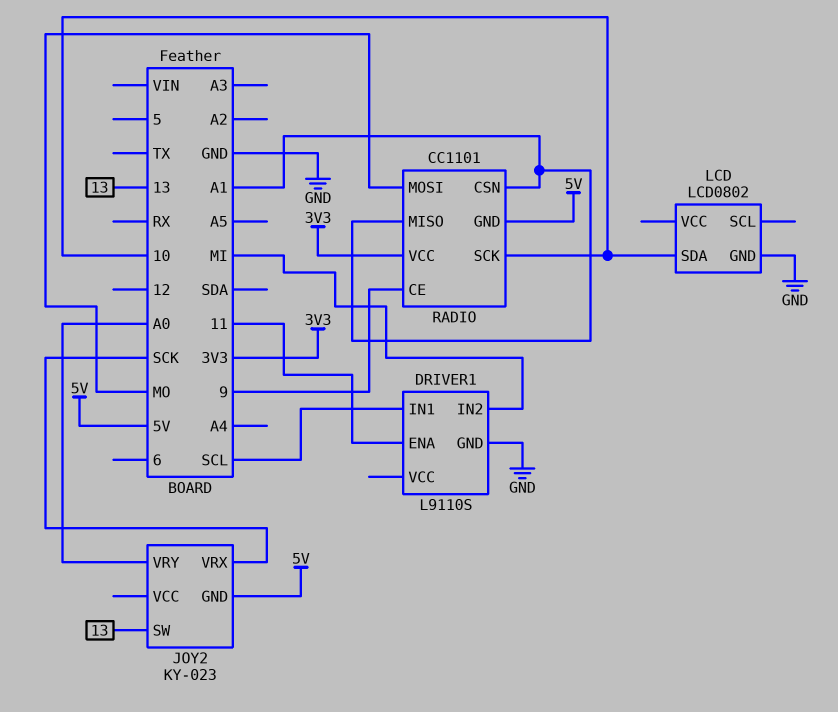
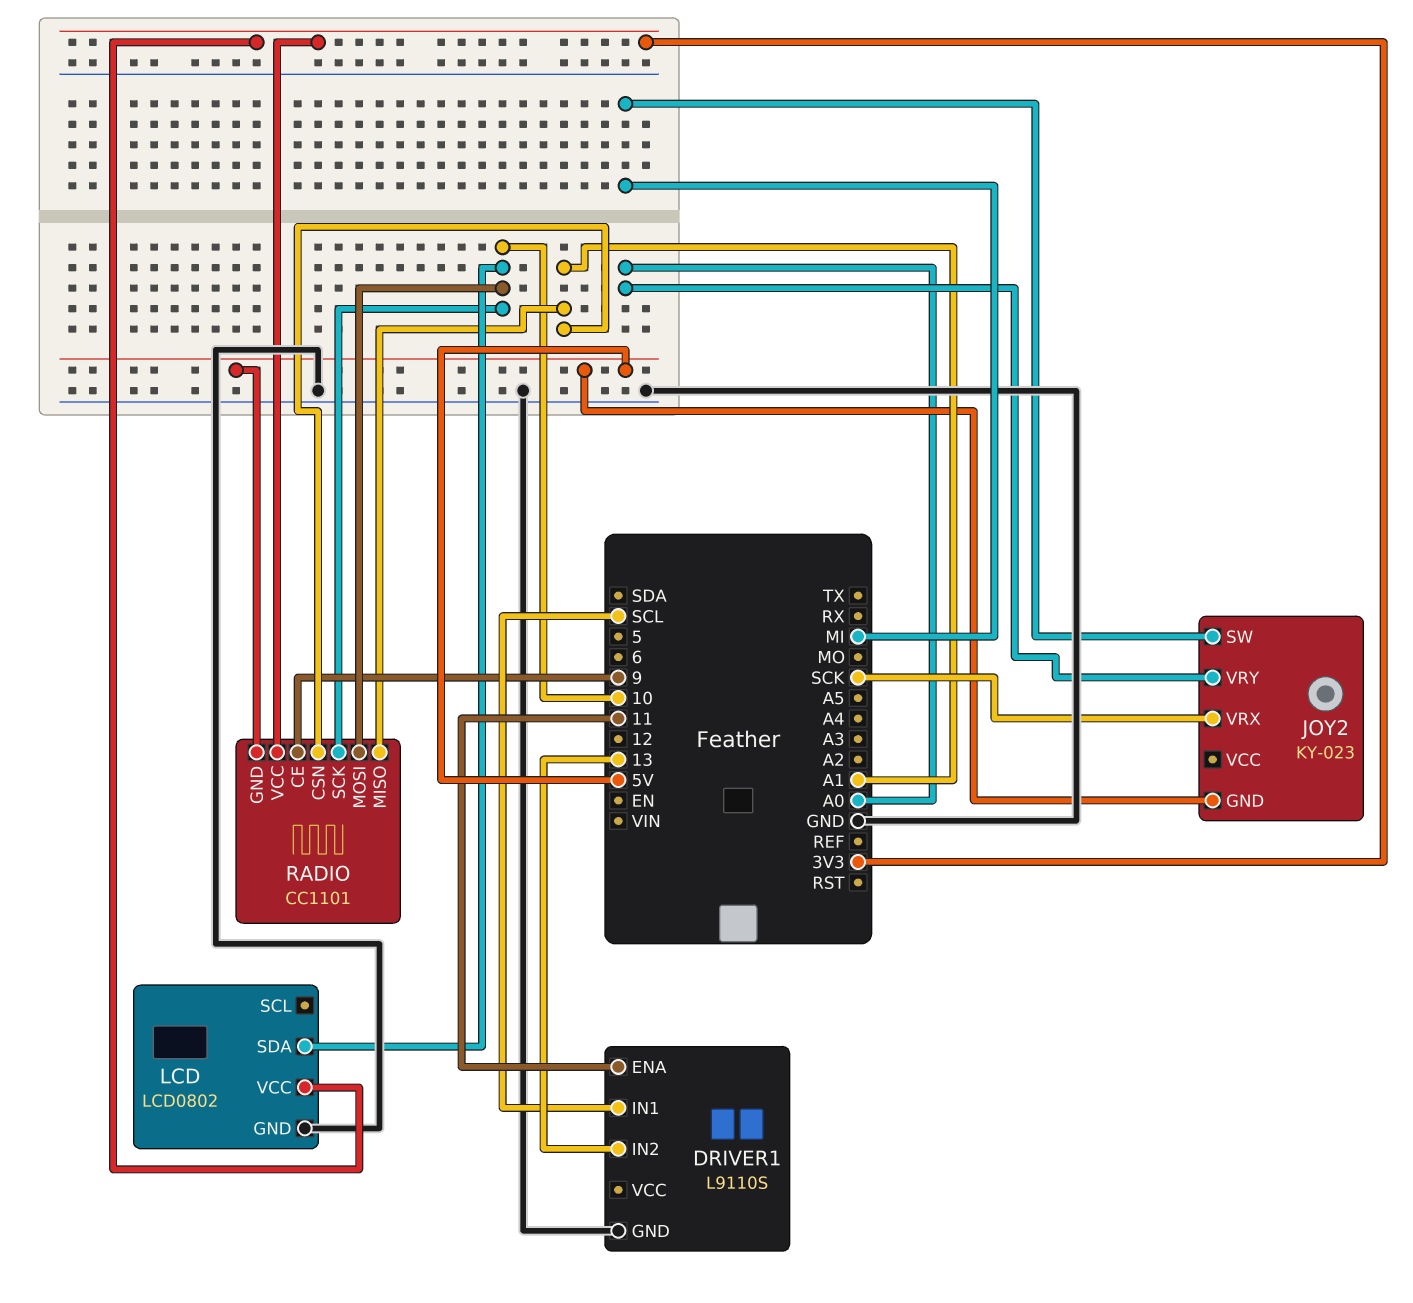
DRIVER1 pin IN2: MI -> 13
JOY2 pin SW: 13 -> MI
LCD pin VCC: none -> 3V3
RADIO pin MOSI: MO -> 10

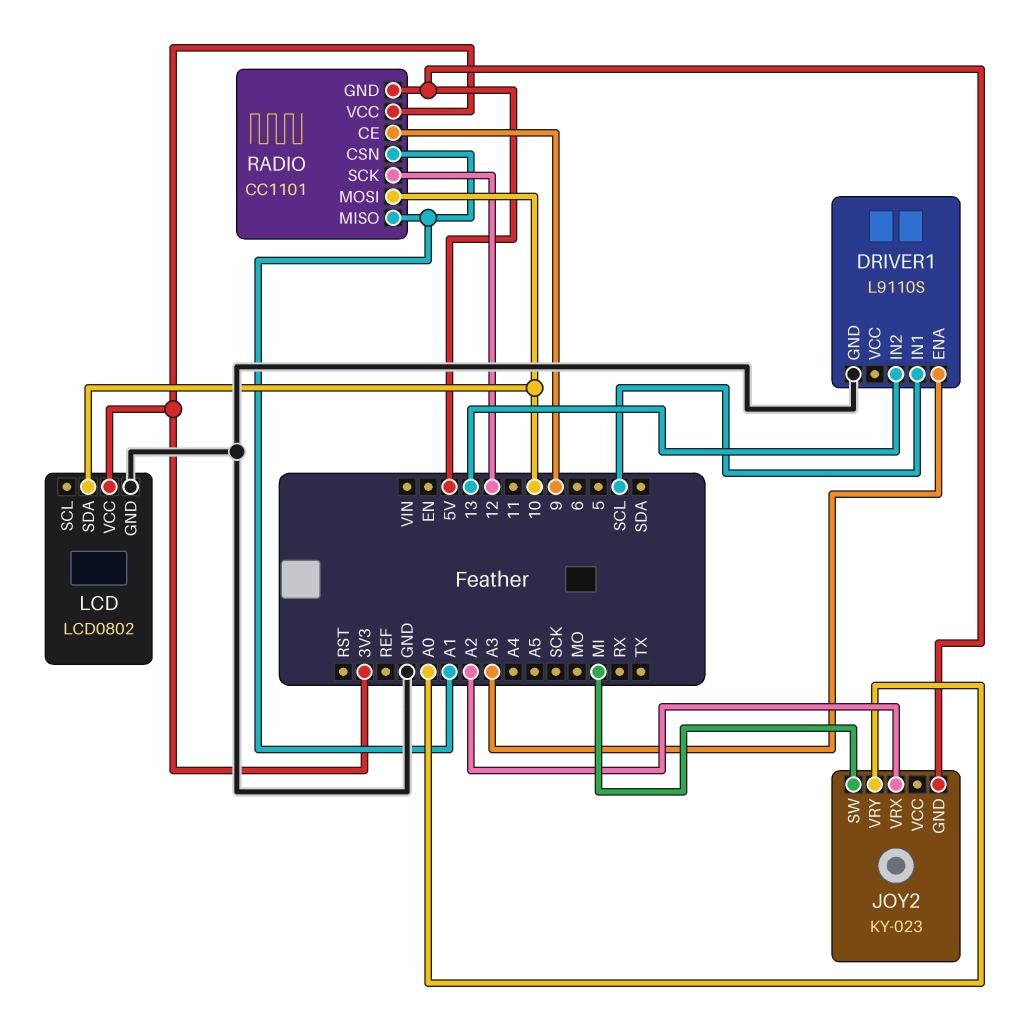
DRIVER1 pin ENA: 11 -> A3
JOY2 pin VRX: SCK -> A2
RADIO pin SCK: 10 -> 12

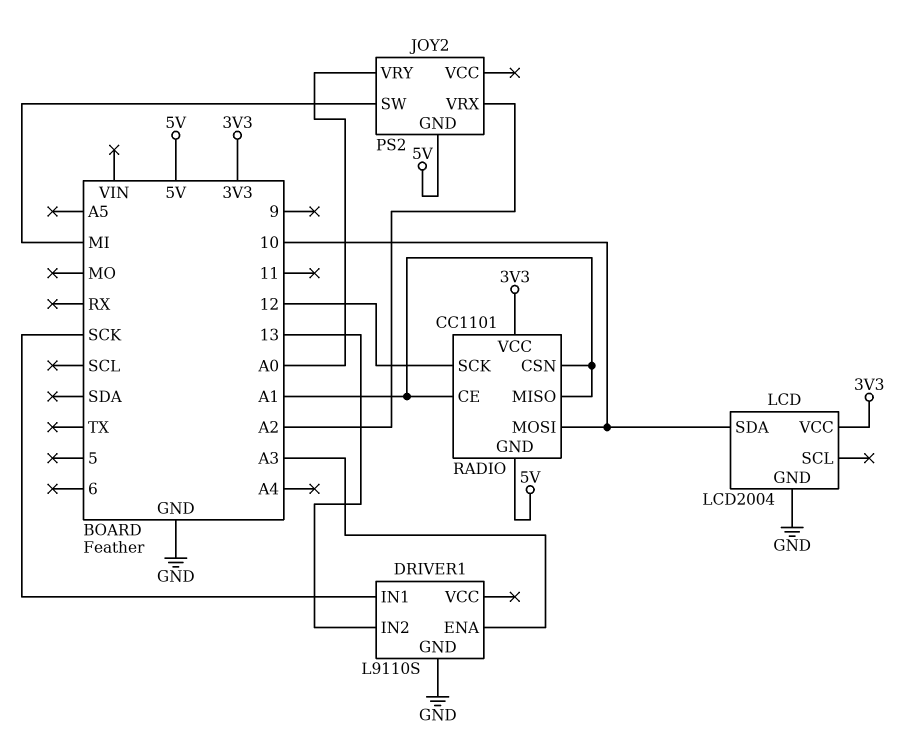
DRIVER1 pin IN1: SCL -> SCK
JOY2: KY-023 -> PS2
LCD: LCD0802 -> LCD2004
RADIO pin CE: 9 -> A1

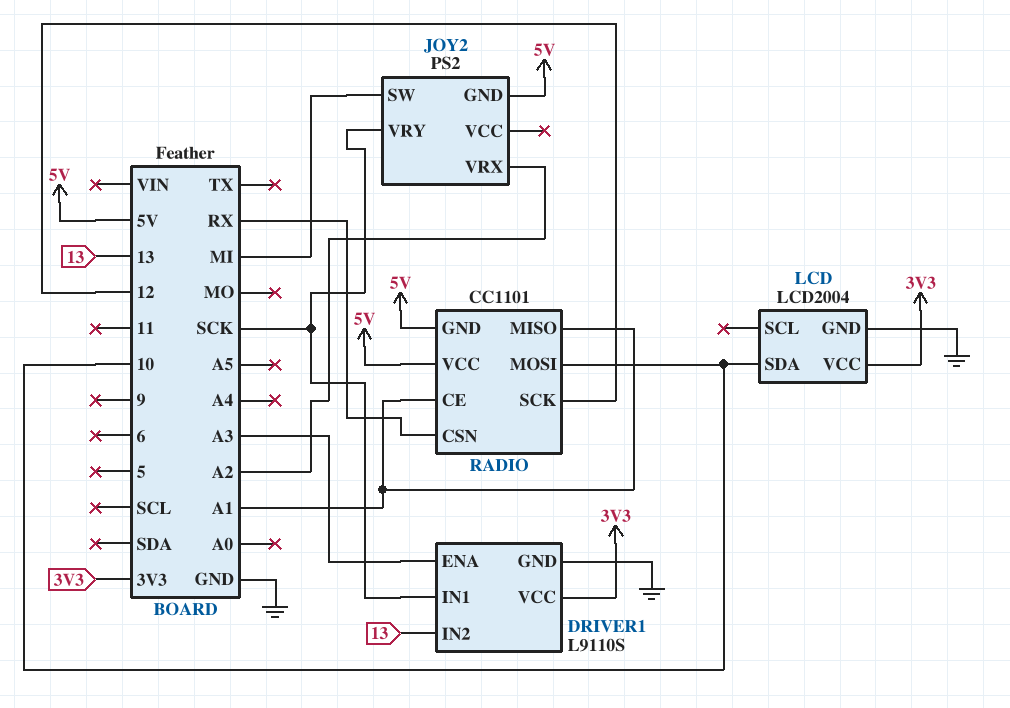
DRIVER1 pin VCC: none -> 3V3
JOY2 pin VRY: A0 -> SCK
RADIO pin CSN: A1 -> RX
RADIO pin VCC: 3V3 -> 5V

